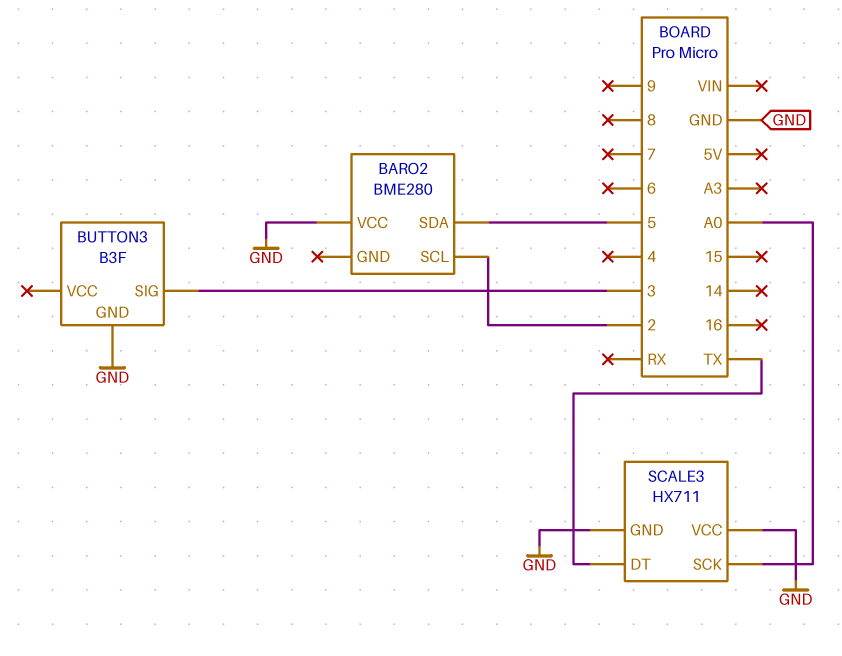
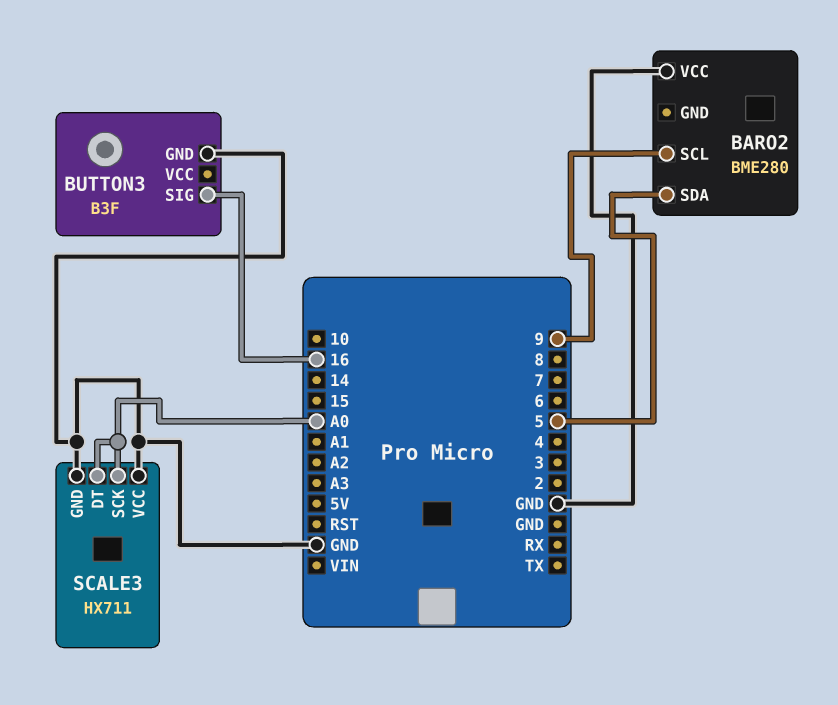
BARO2 pin SCL: 2 -> 9
BUTTON3 pin SIG: 3 -> 16
SCALE3 pin DT: TX -> A0

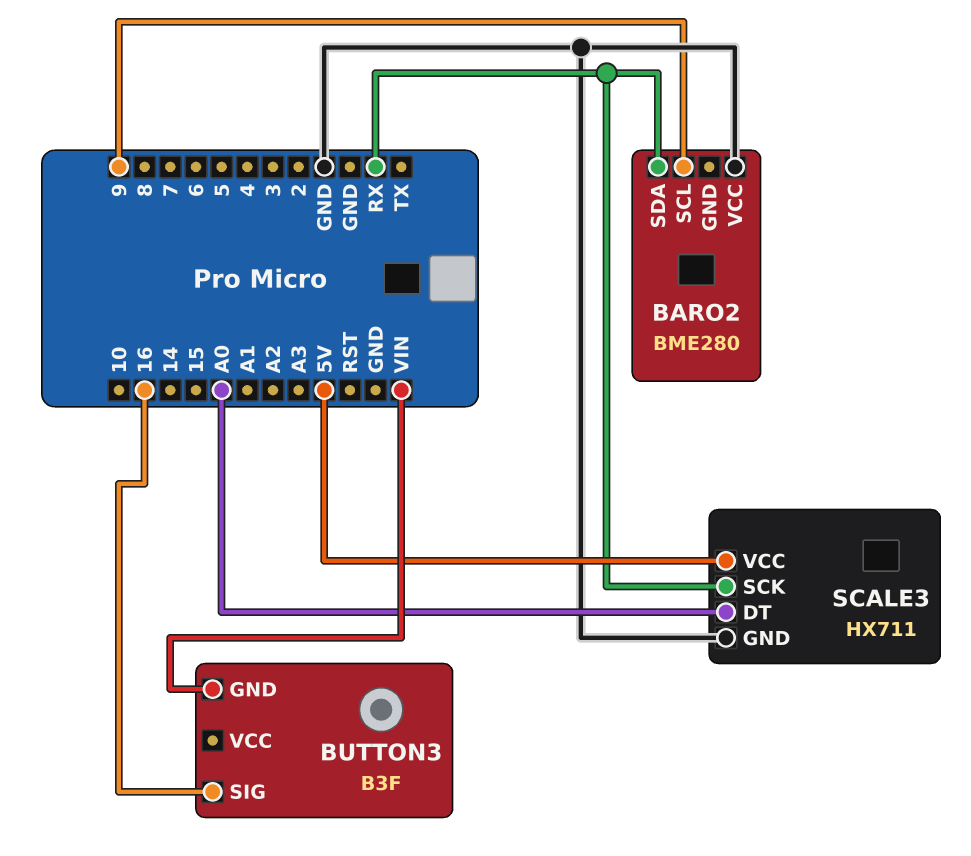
BARO2 pin SDA: 5 -> RX
BUTTON3 pin GND: GND -> VIN
SCALE3 pin SCK: A0 -> RX
SCALE3 pin VCC: GND -> 5V

